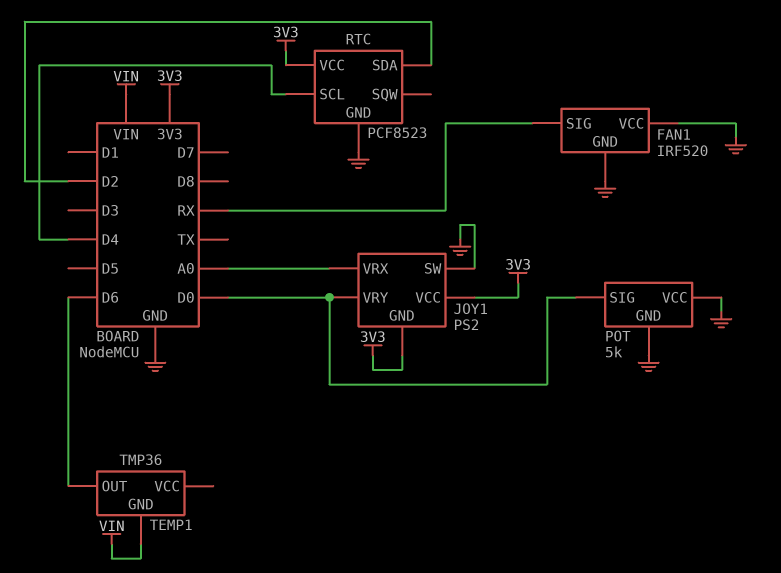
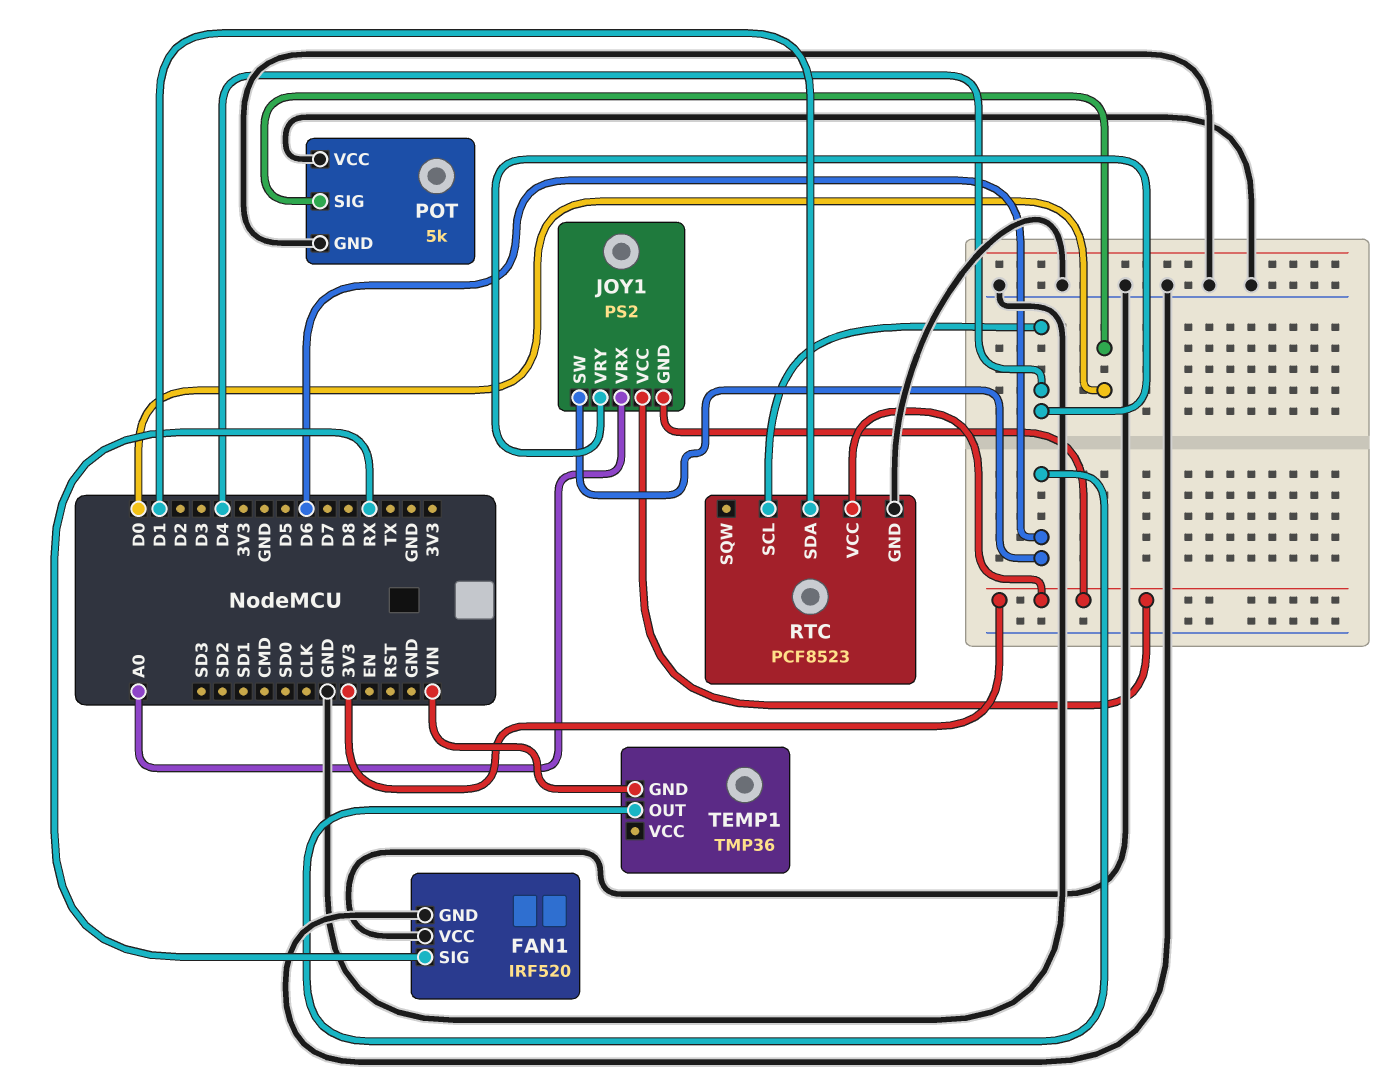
JOY1 pin SW: GND -> D6
JOY1 pin VRY: D0 -> D4
RTC pin SDA: D2 -> D1

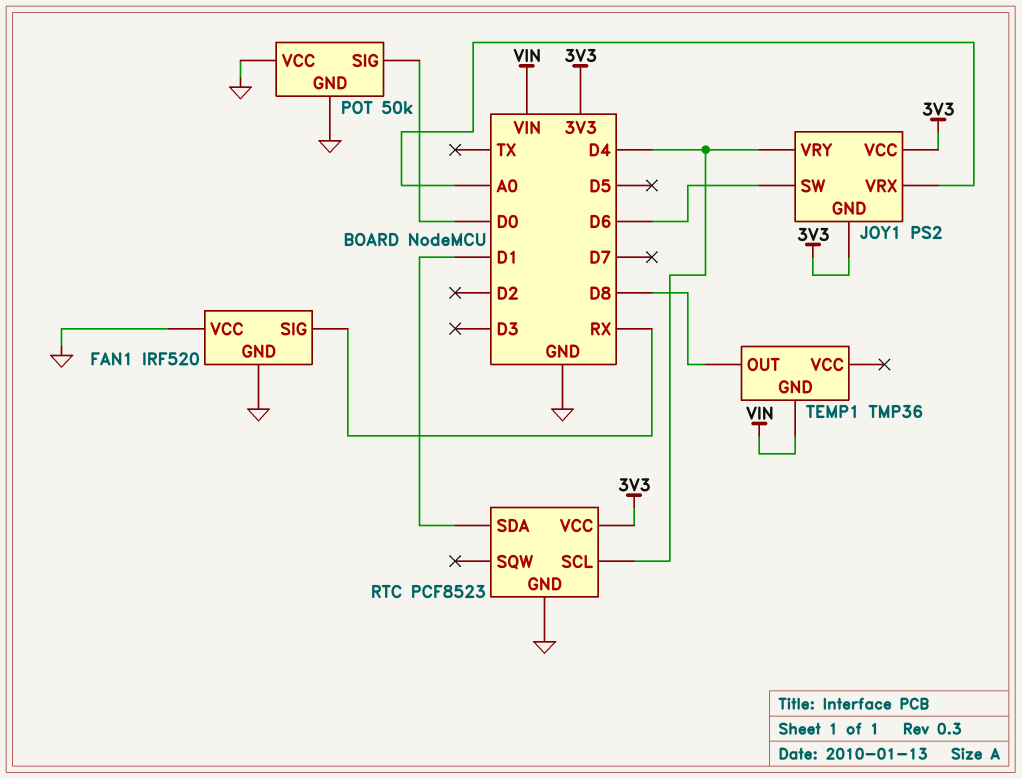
POT: 5k -> 50k
TEMP1 pin OUT: D6 -> D8

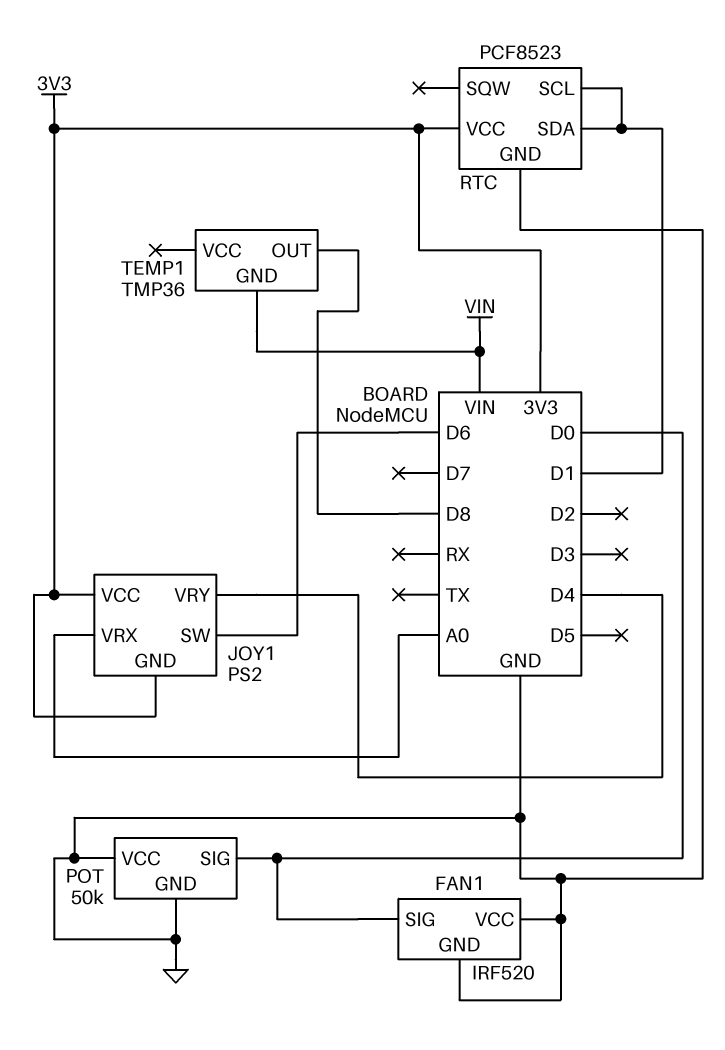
FAN1 pin SIG: RX -> D0
RTC pin SCL: D4 -> D1

